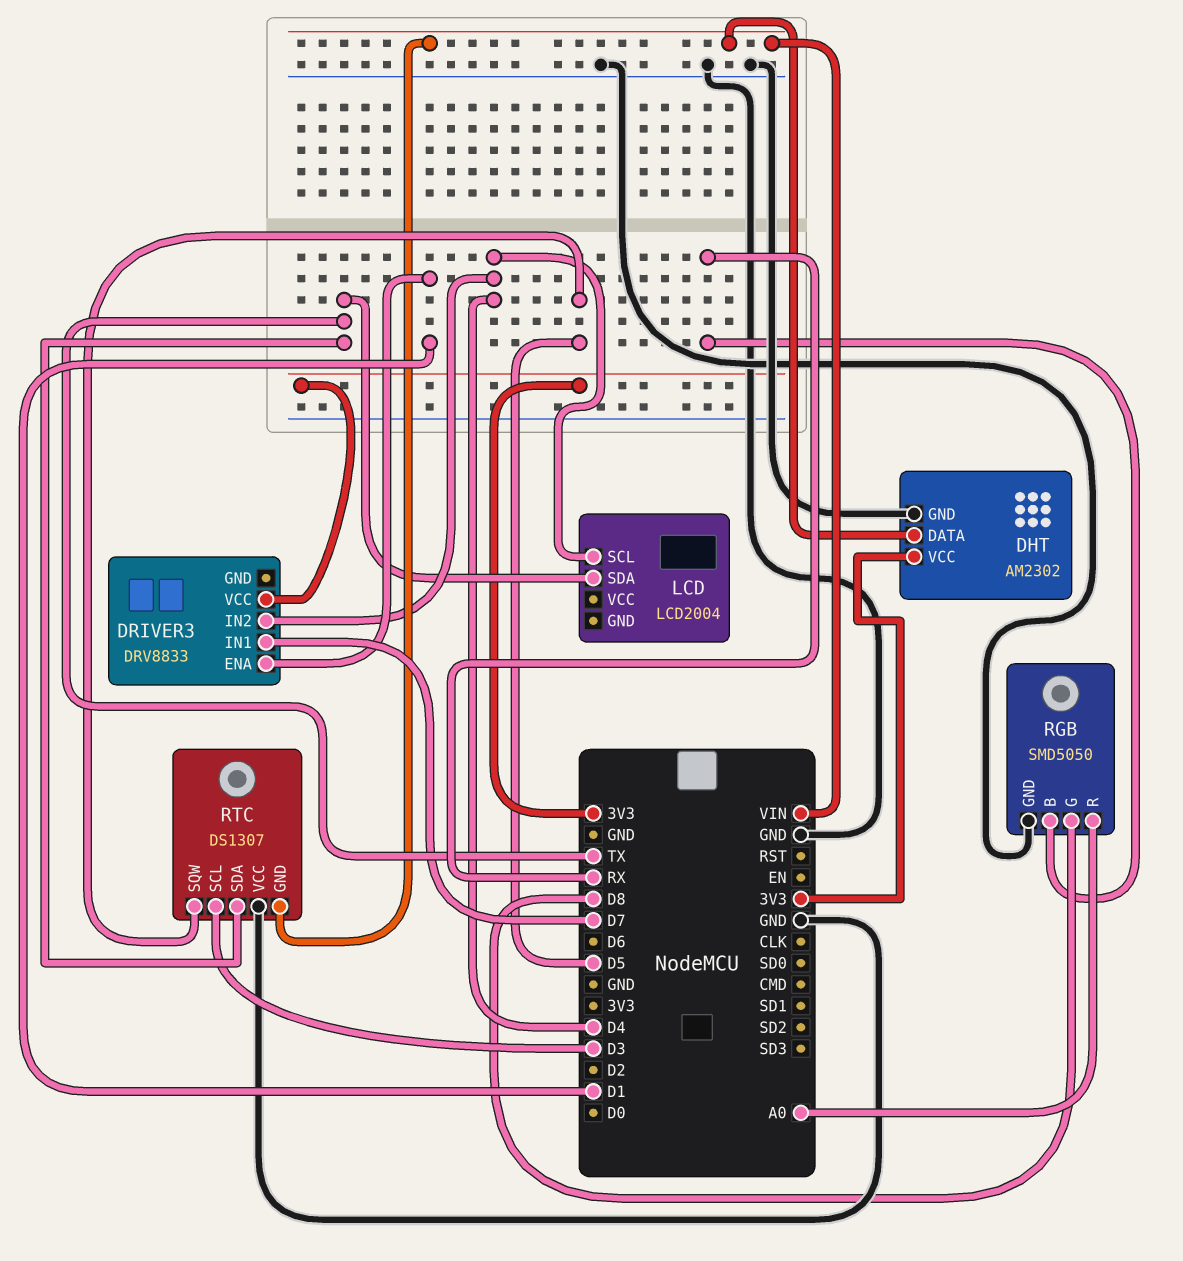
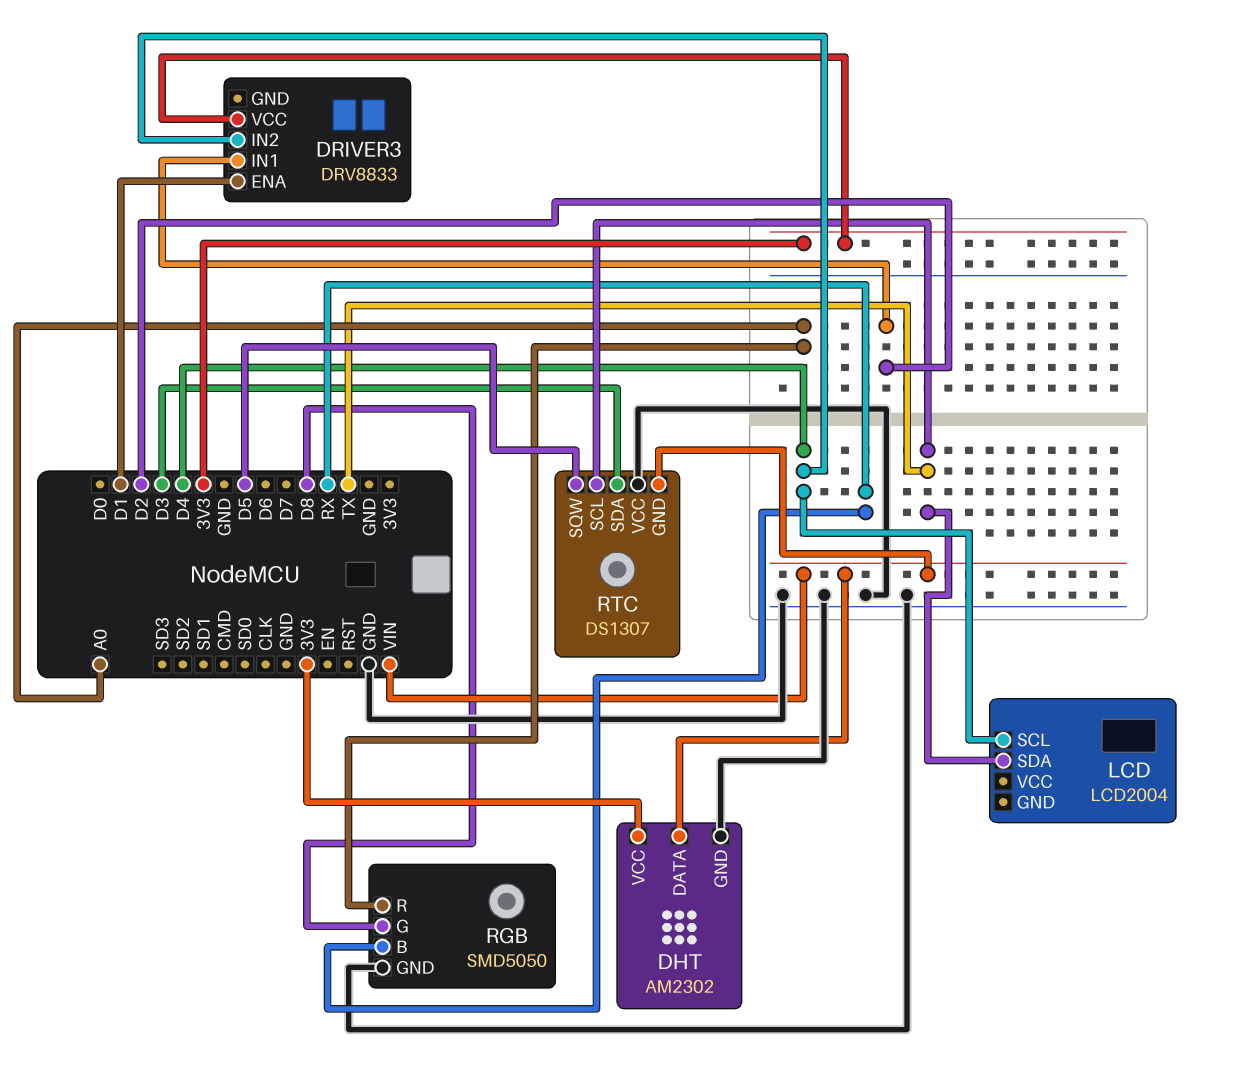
DRIVER3 pin IN1: D7 -> D2
RTC pin SCL: D3 -> TX
RTC pin SDA: TX -> D3

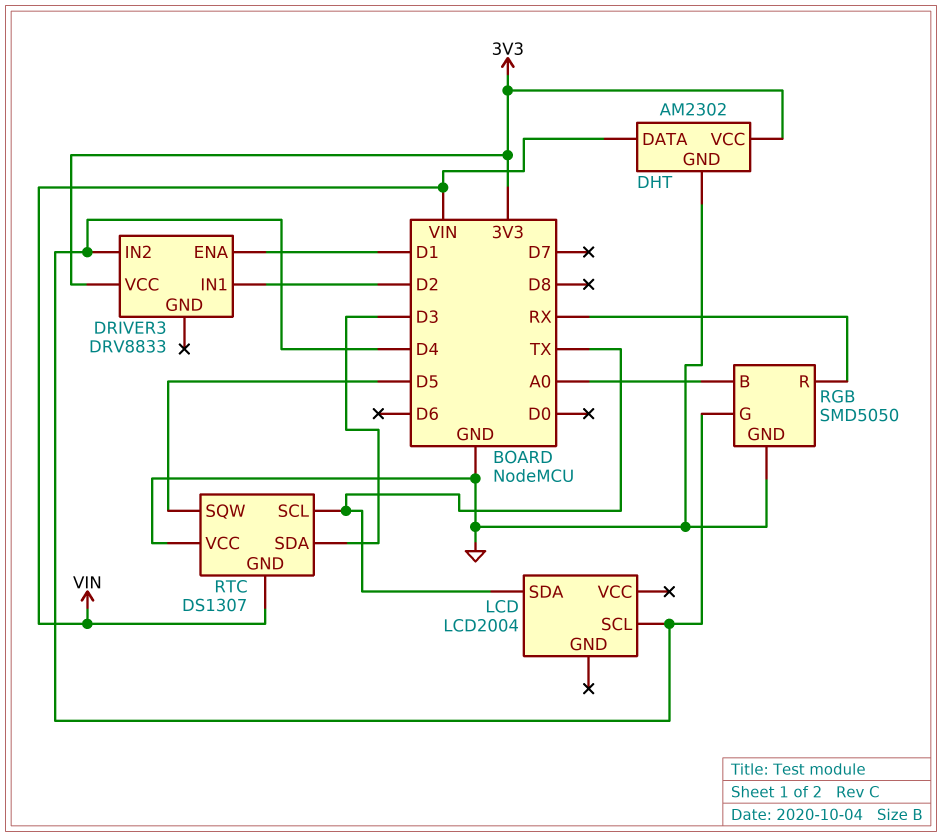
RGB pin B: RX -> A0
RGB pin G: D8 -> D4
RGB pin R: A0 -> RX

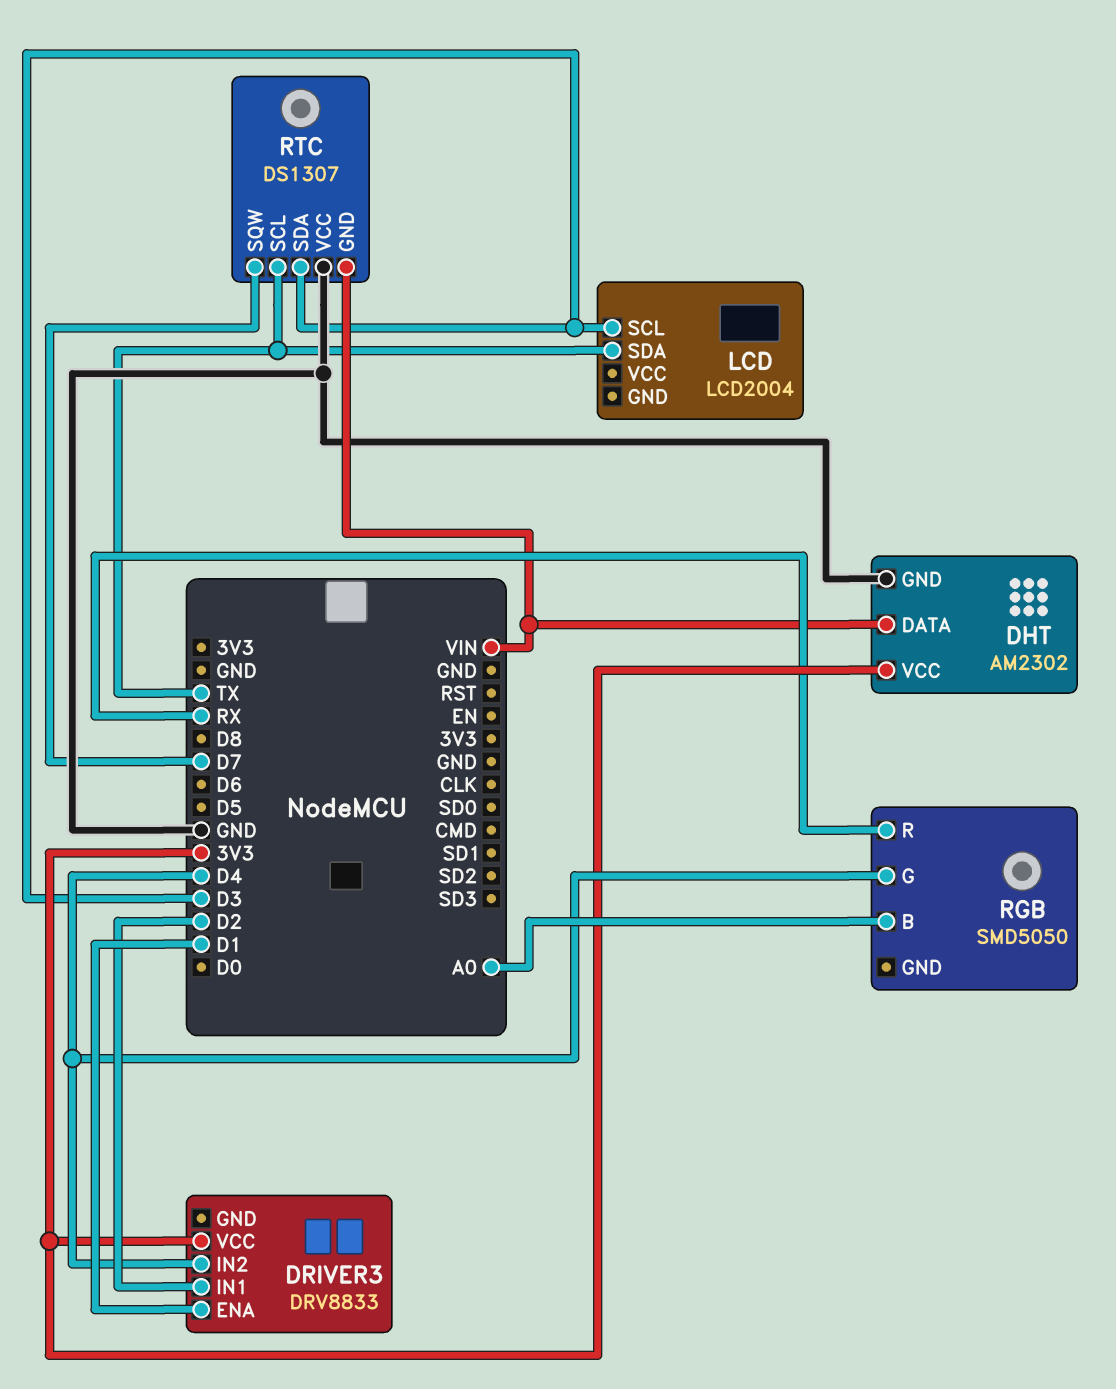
LCD pin SCL: D4 -> D3
RGB pin GND: GND -> none
RTC pin SQW: D5 -> D7

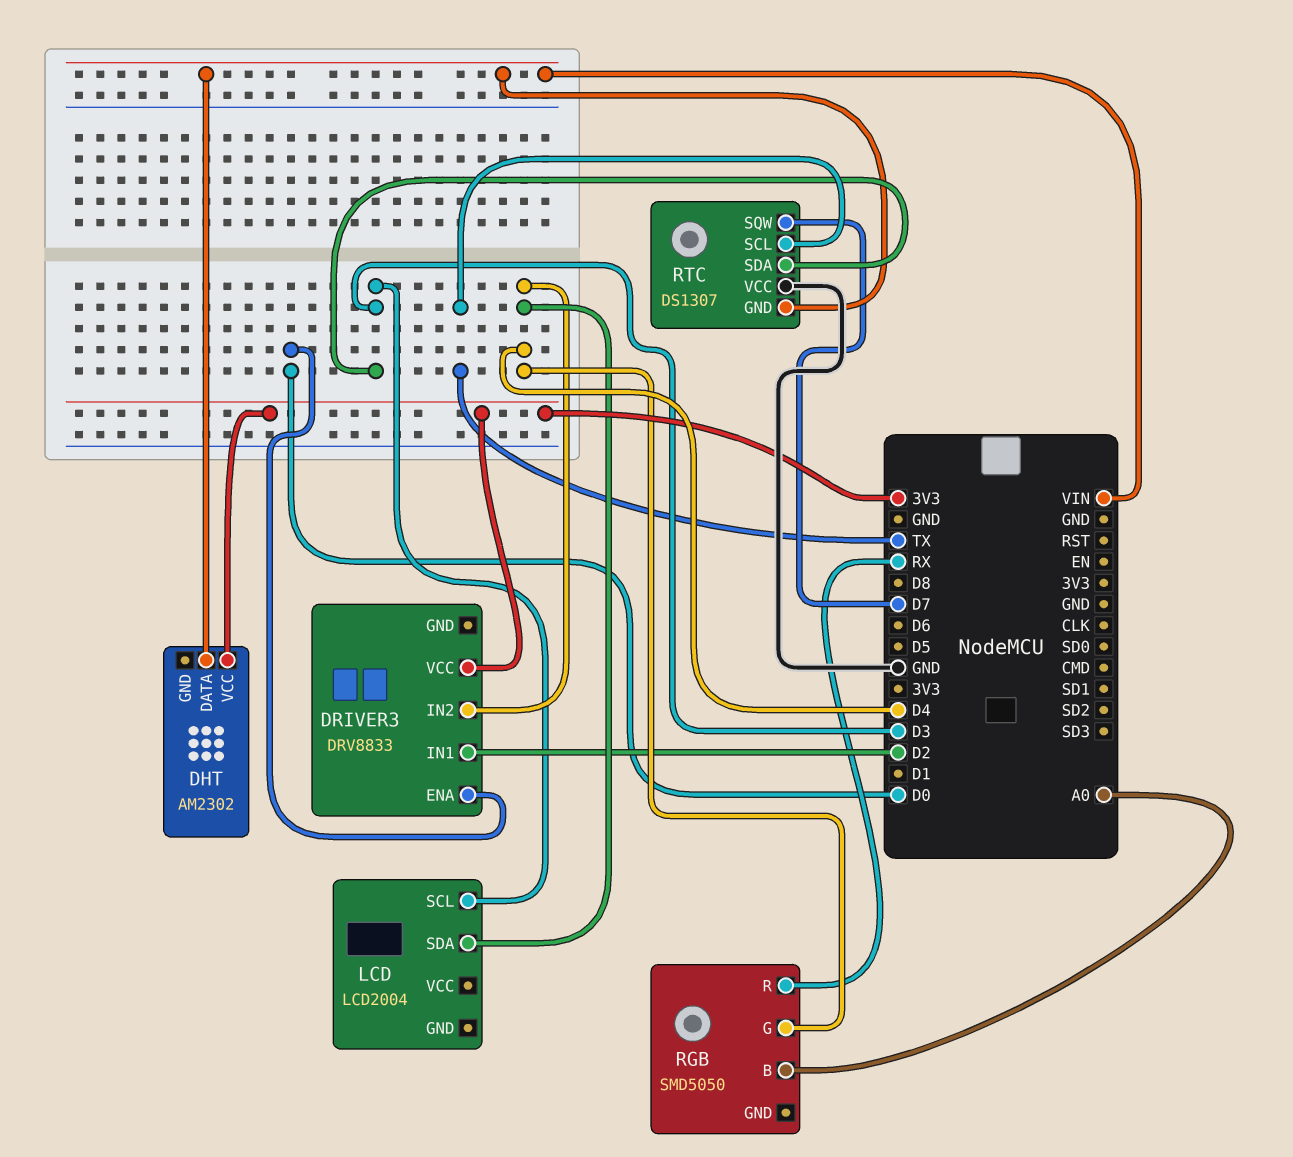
DHT pin GND: GND -> none
DRIVER3 pin ENA: D1 -> D0
LCD pin SDA: TX -> D4

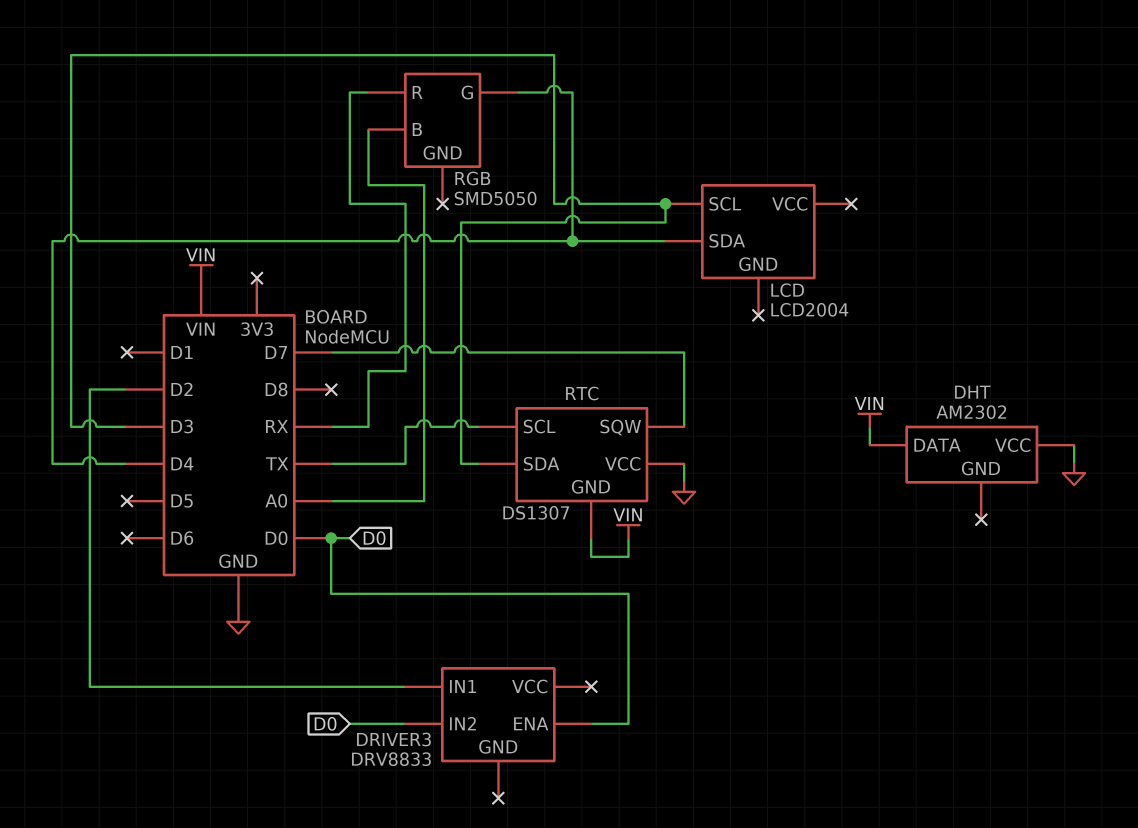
DHT pin VCC: 3V3 -> GND
DRIVER3 pin IN2: D4 -> D0
DRIVER3 pin VCC: 3V3 -> none

